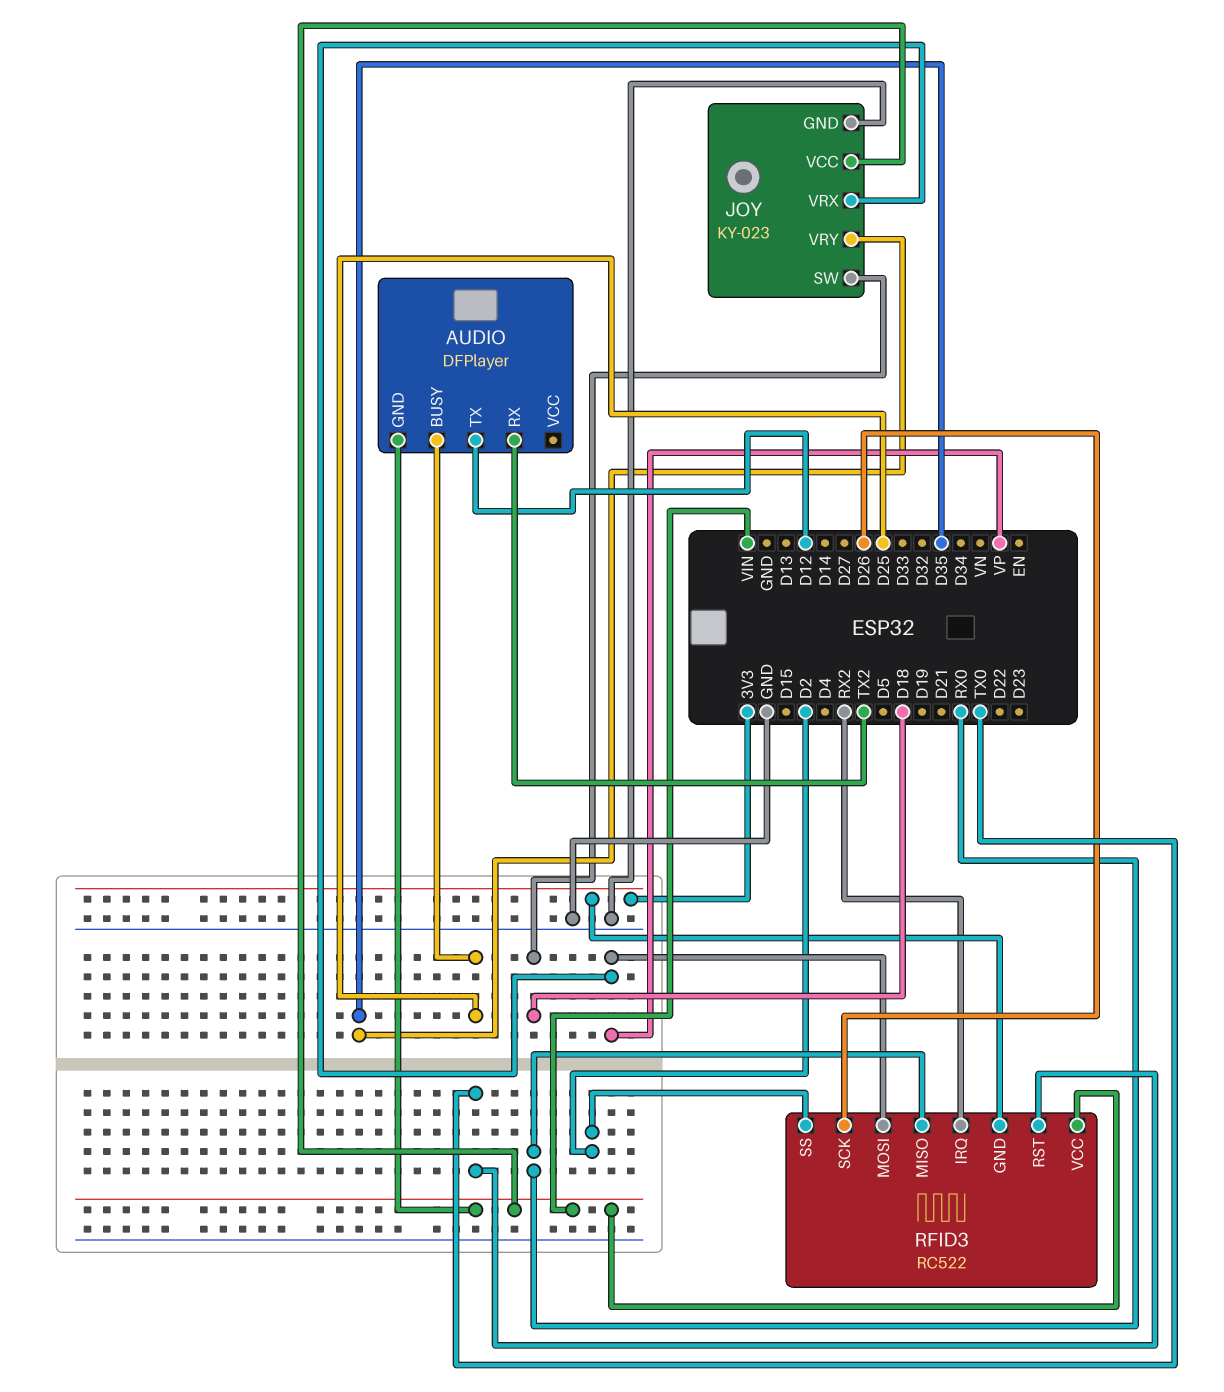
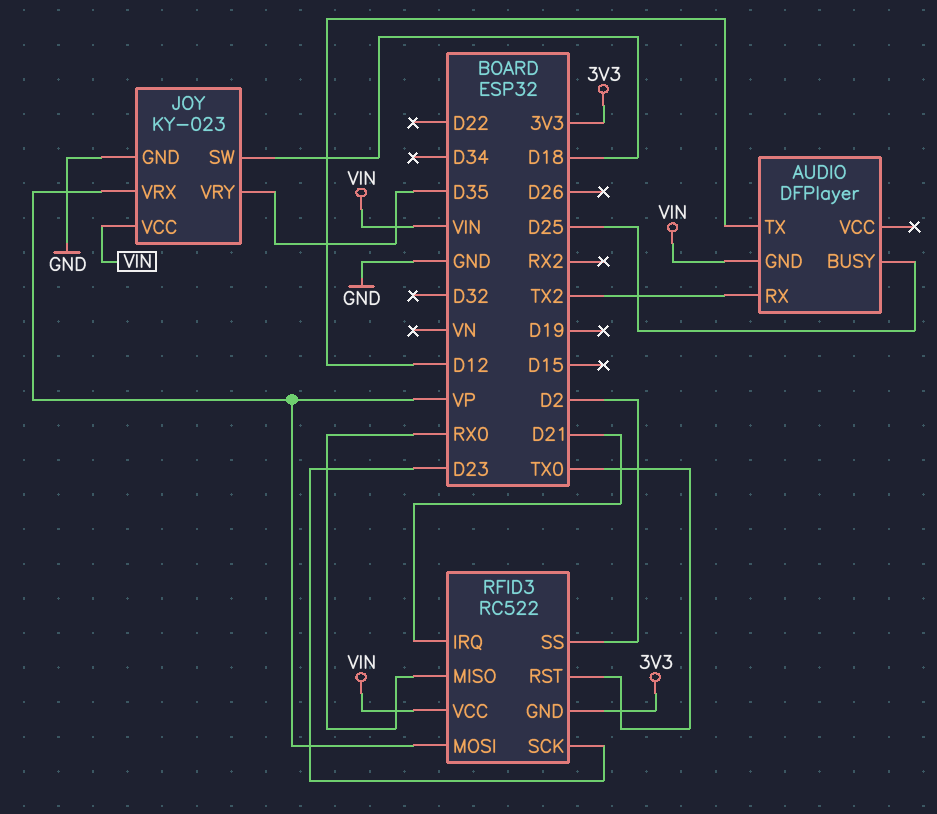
RFID3 pin IRQ: RX2 -> D21
RFID3 pin SCK: D26 -> D23

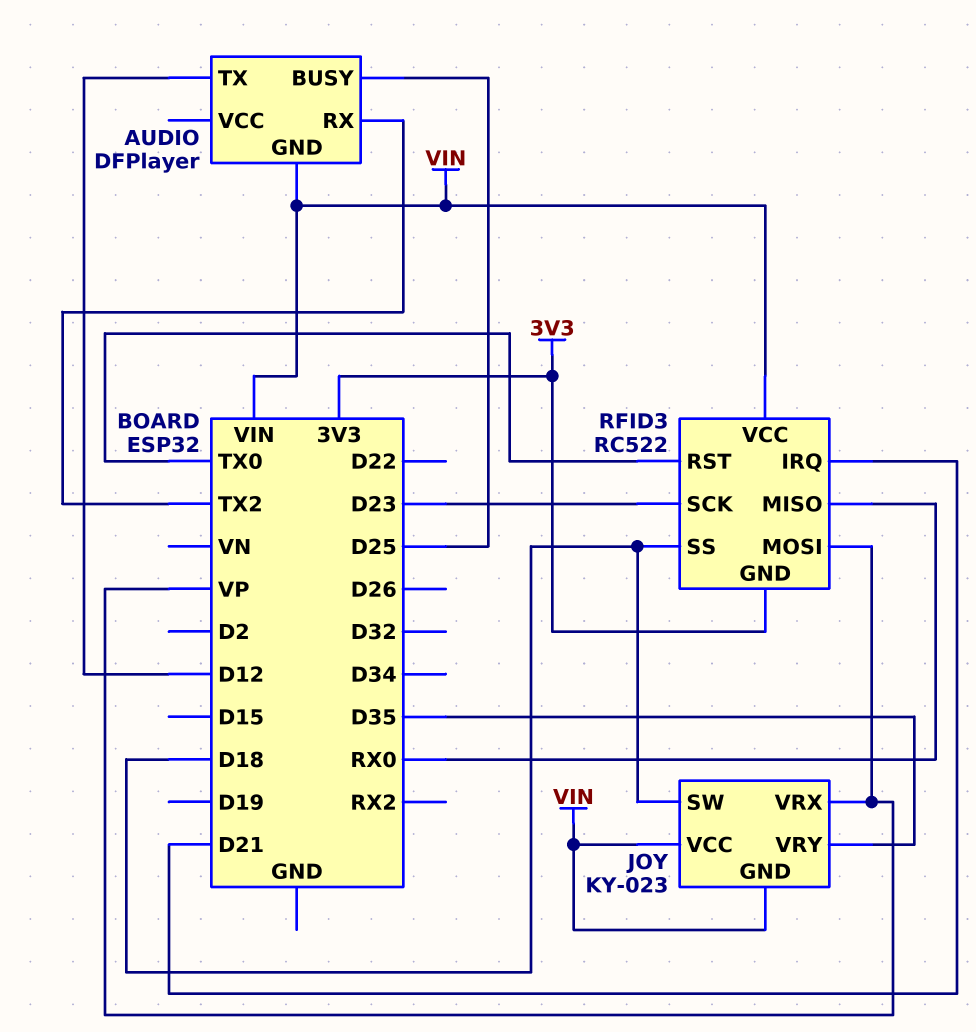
JOY pin GND: GND -> VIN
RFID3 pin SS: D2 -> D18

